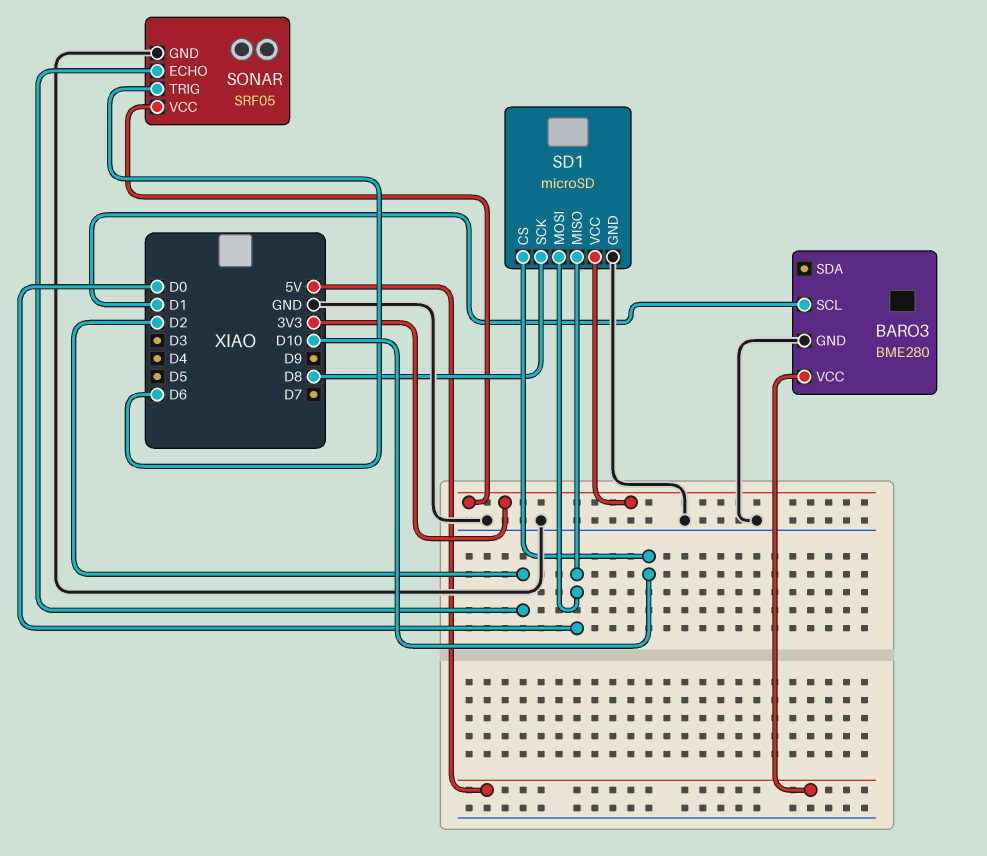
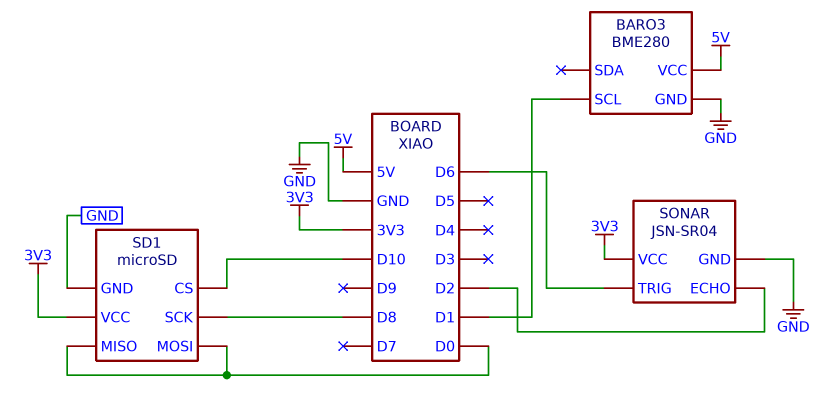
SONAR: SRF05 -> JSN-SR04

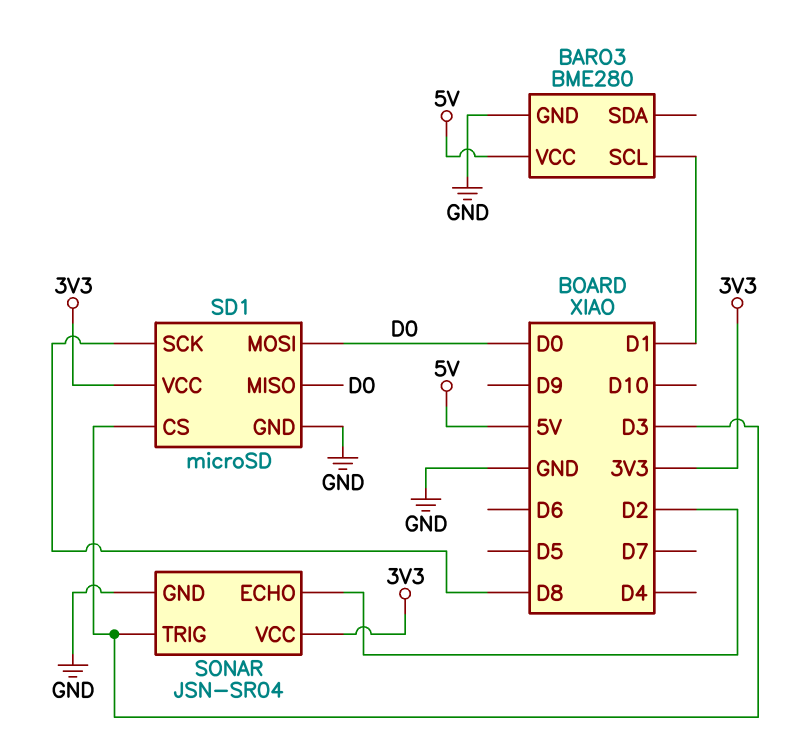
SD1 pin CS: D10 -> D3
SONAR pin TRIG: D6 -> D3

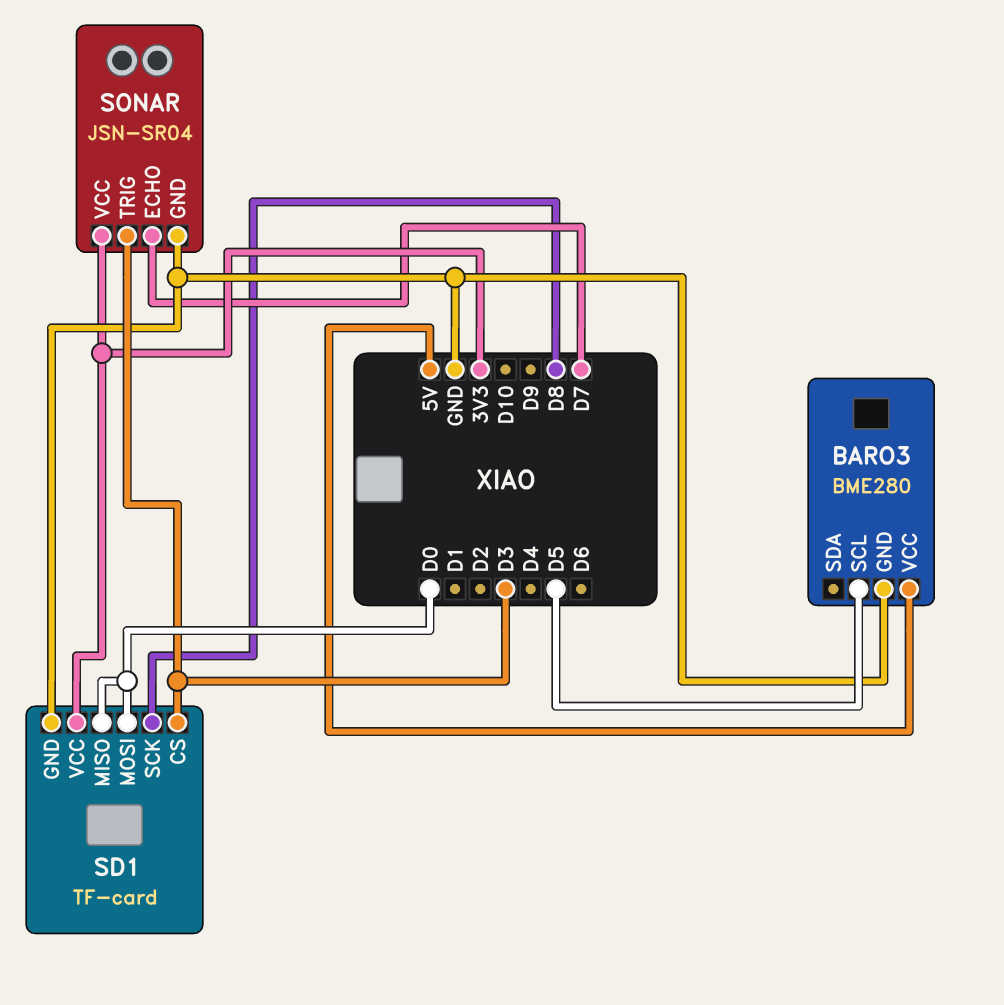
BARO3 pin SCL: D1 -> D5
SD1: microSD -> TF-card
SONAR pin ECHO: D2 -> D7

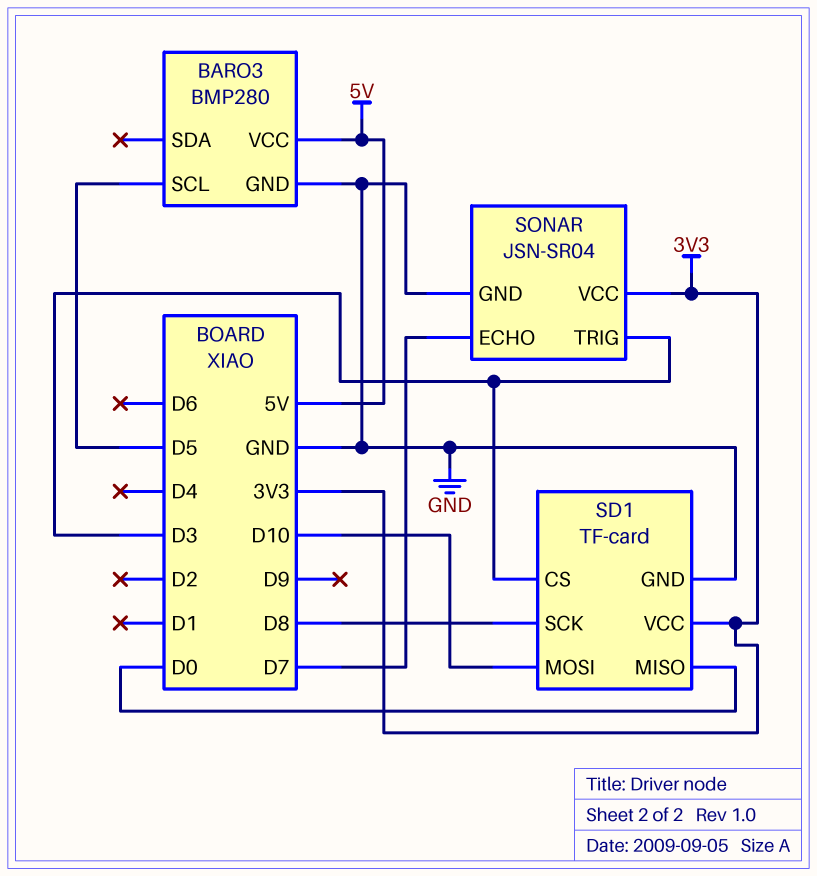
BARO3: BME280 -> BMP280
SD1 pin MOSI: D0 -> D10

